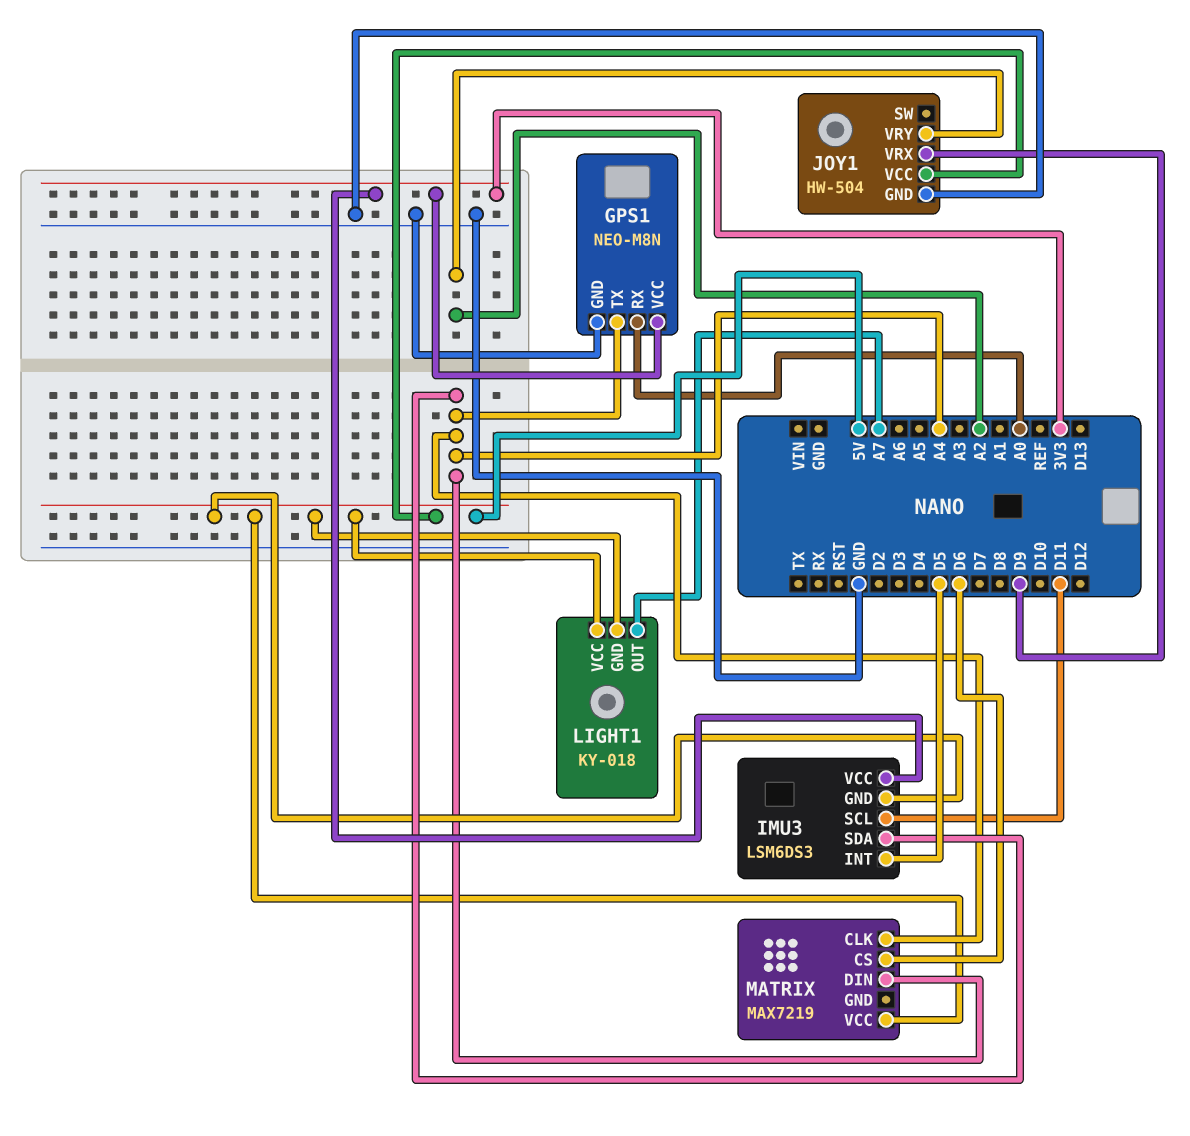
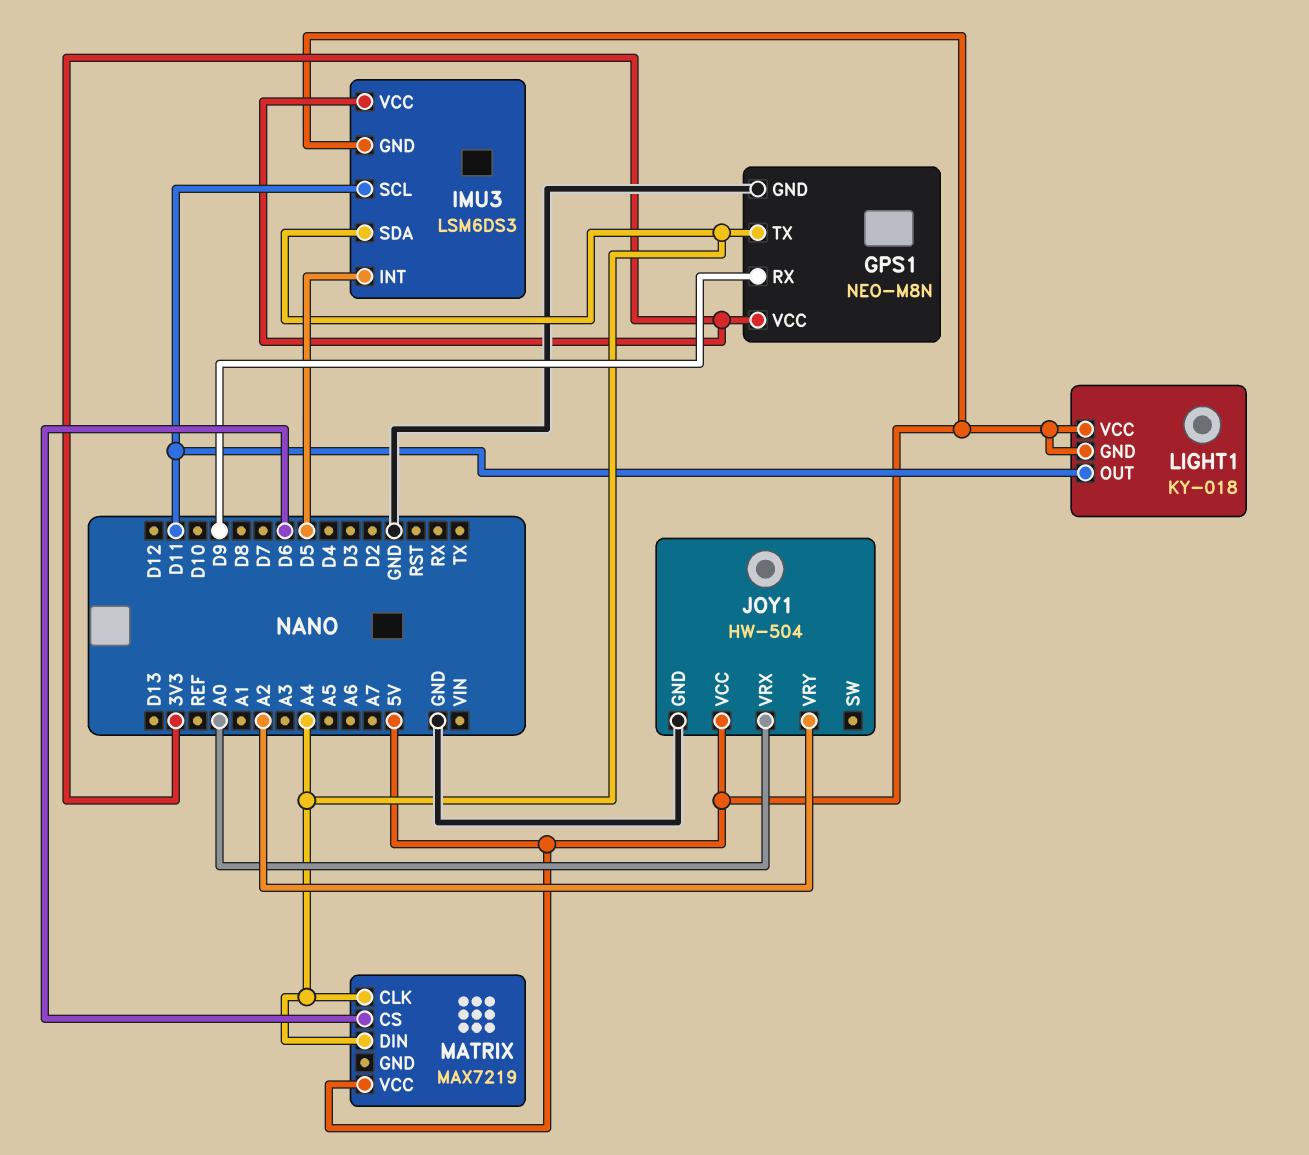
GPS1 pin RX: A0 -> D9
JOY1 pin VRX: D9 -> A0
LIGHT1 pin OUT: A7 -> D11

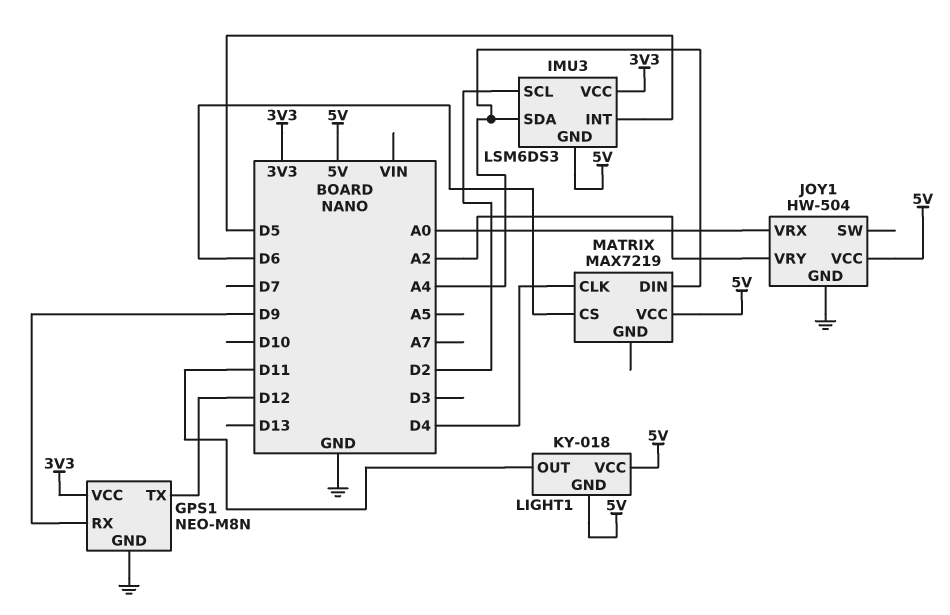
GPS1 pin TX: A4 -> D12
IMU3 pin SCL: D11 -> D2
MATRIX pin CLK: A4 -> D4

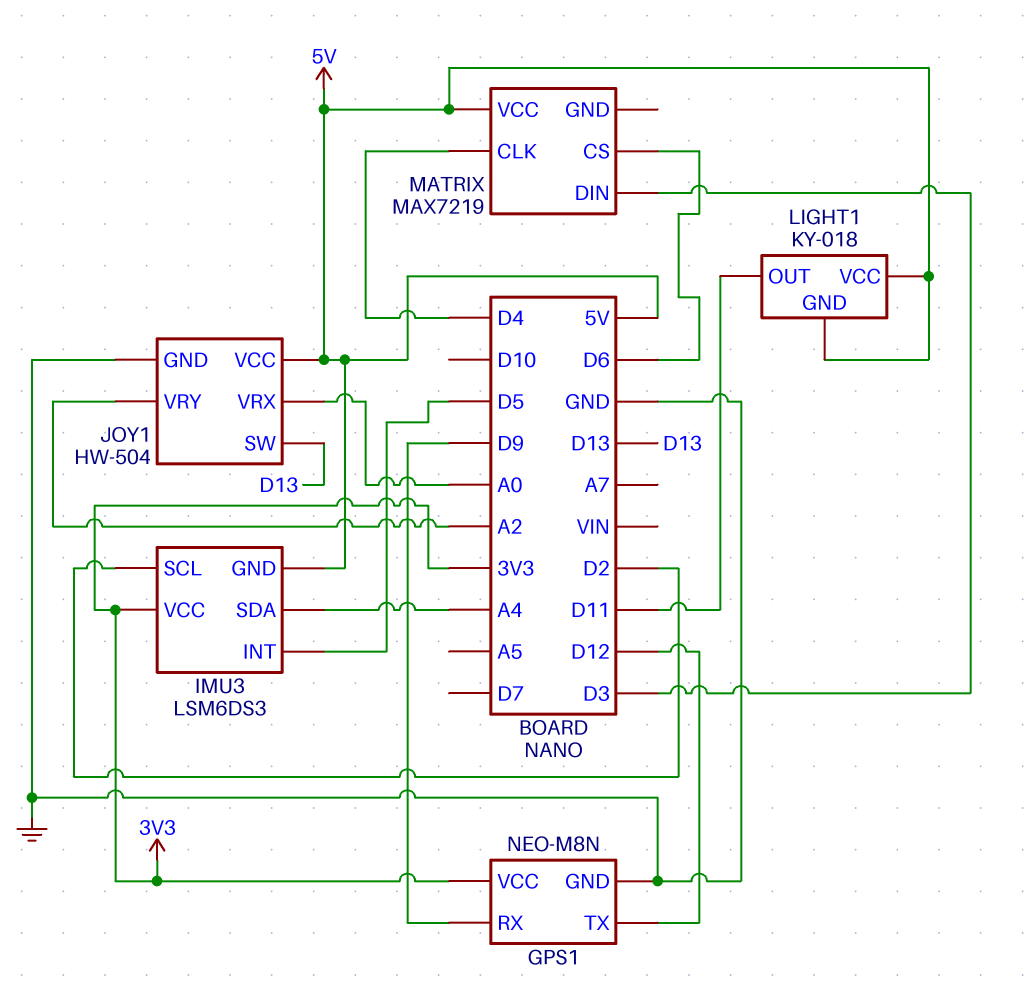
JOY1 pin SW: none -> D13
MATRIX pin DIN: A4 -> D3

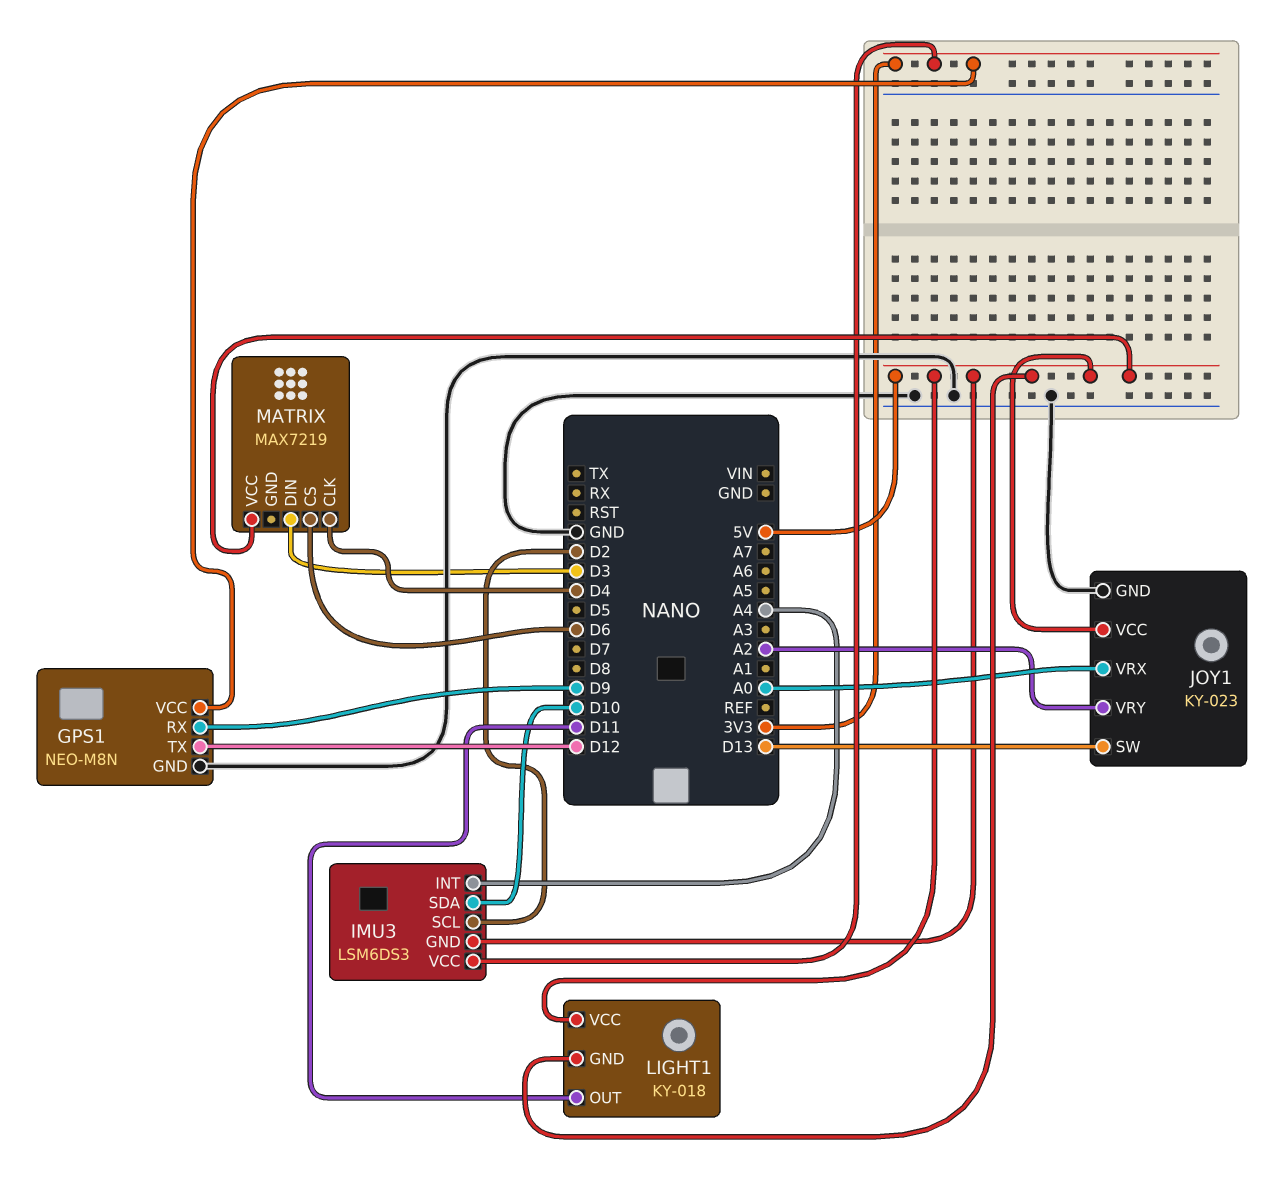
IMU3 pin INT: D5 -> A4
IMU3 pin SDA: A4 -> D10
JOY1: HW-504 -> KY-023

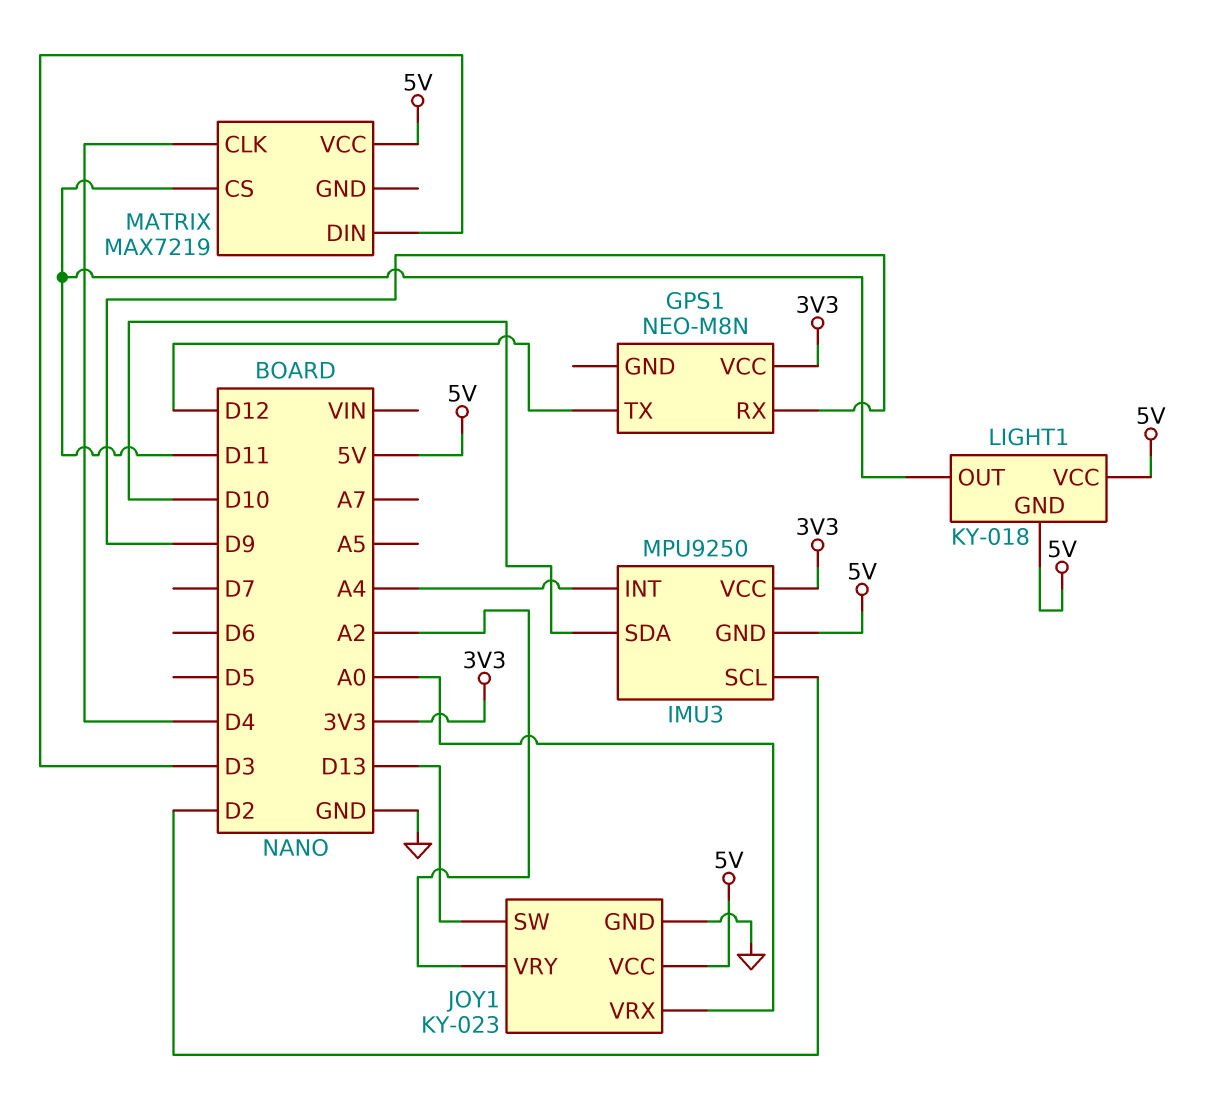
GPS1 pin GND: GND -> none
IMU3: LSM6DS3 -> MPU9250
MATRIX pin CS: D6 -> D11

